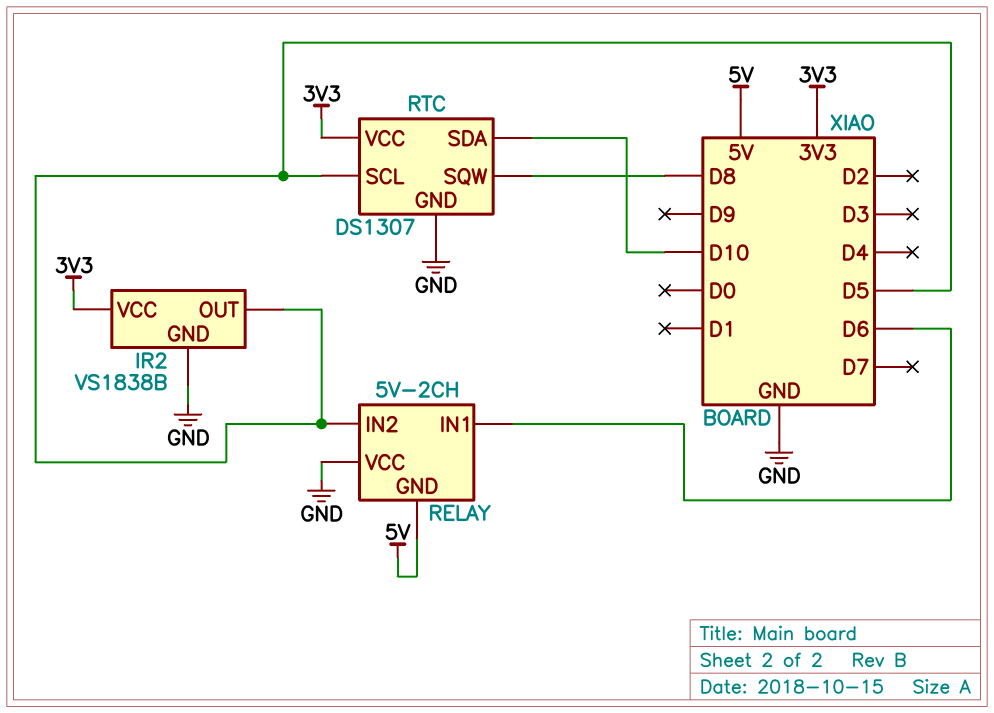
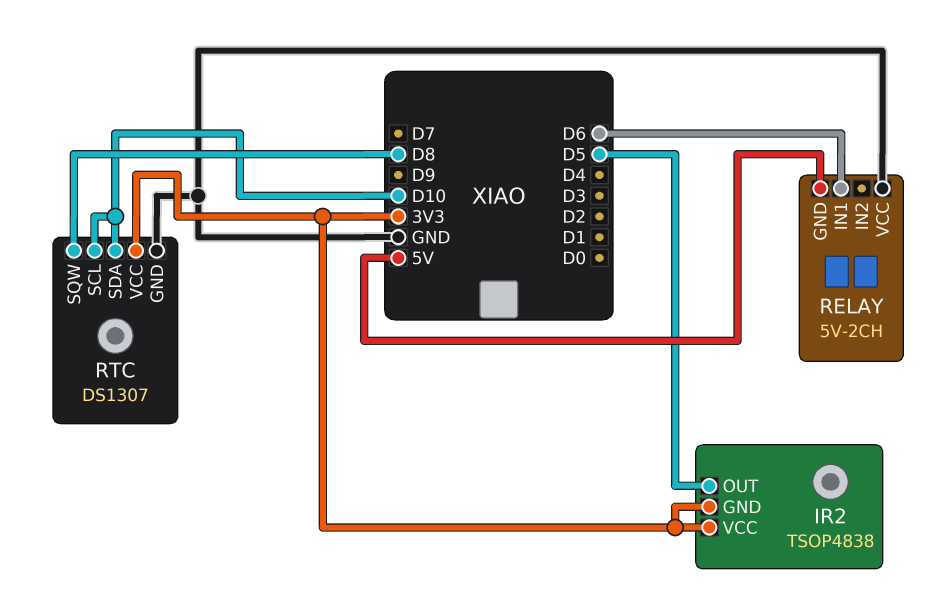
IR2: VS1838B -> TSOP4838
IR2 pin GND: GND -> 3V3
RELAY pin IN2: D5 -> none
RTC pin SCL: D5 -> D10

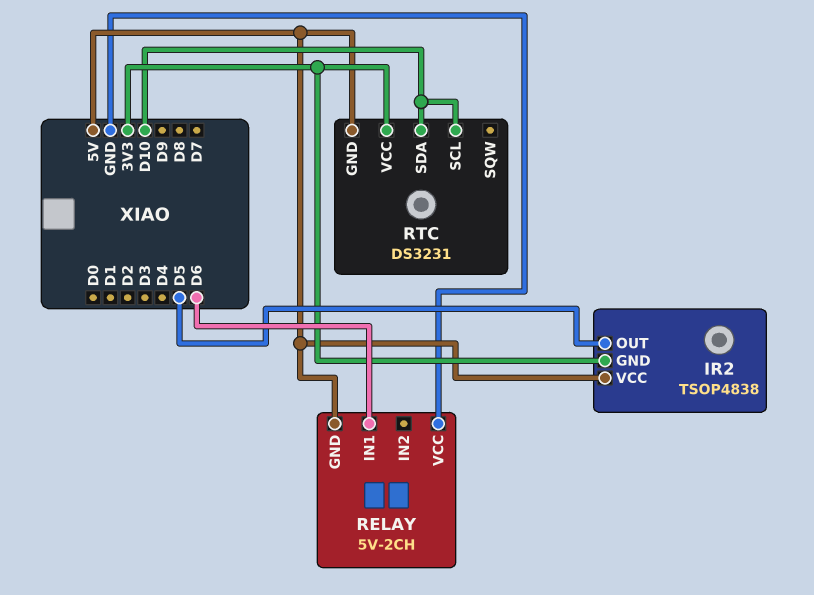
IR2 pin VCC: 3V3 -> 5V
RTC: DS1307 -> DS3231
RTC pin GND: GND -> 5V
RTC pin SQW: D8 -> none

